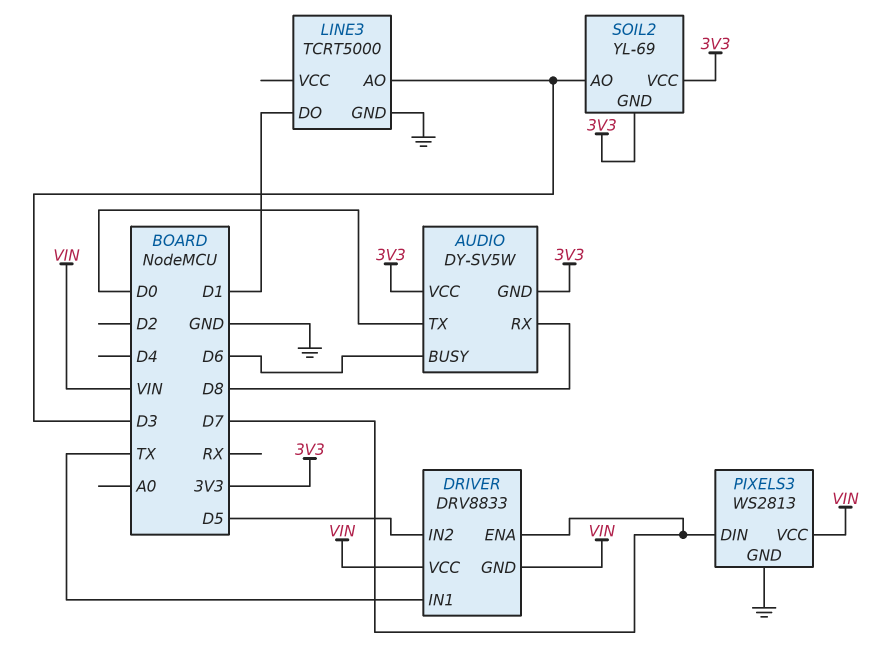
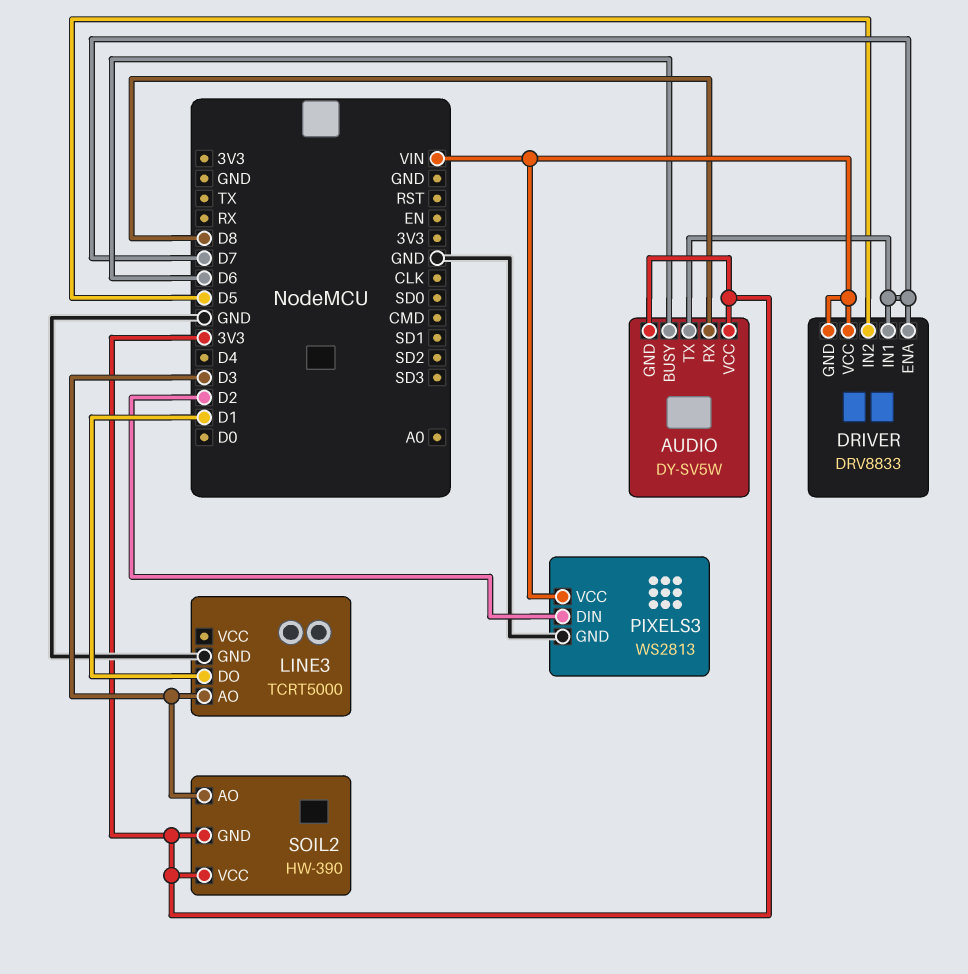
AUDIO pin TX: D0 -> D7
DRIVER pin IN1: TX -> D7
PIXELS3 pin DIN: D7 -> D2
SOIL2: YL-69 -> HW-390

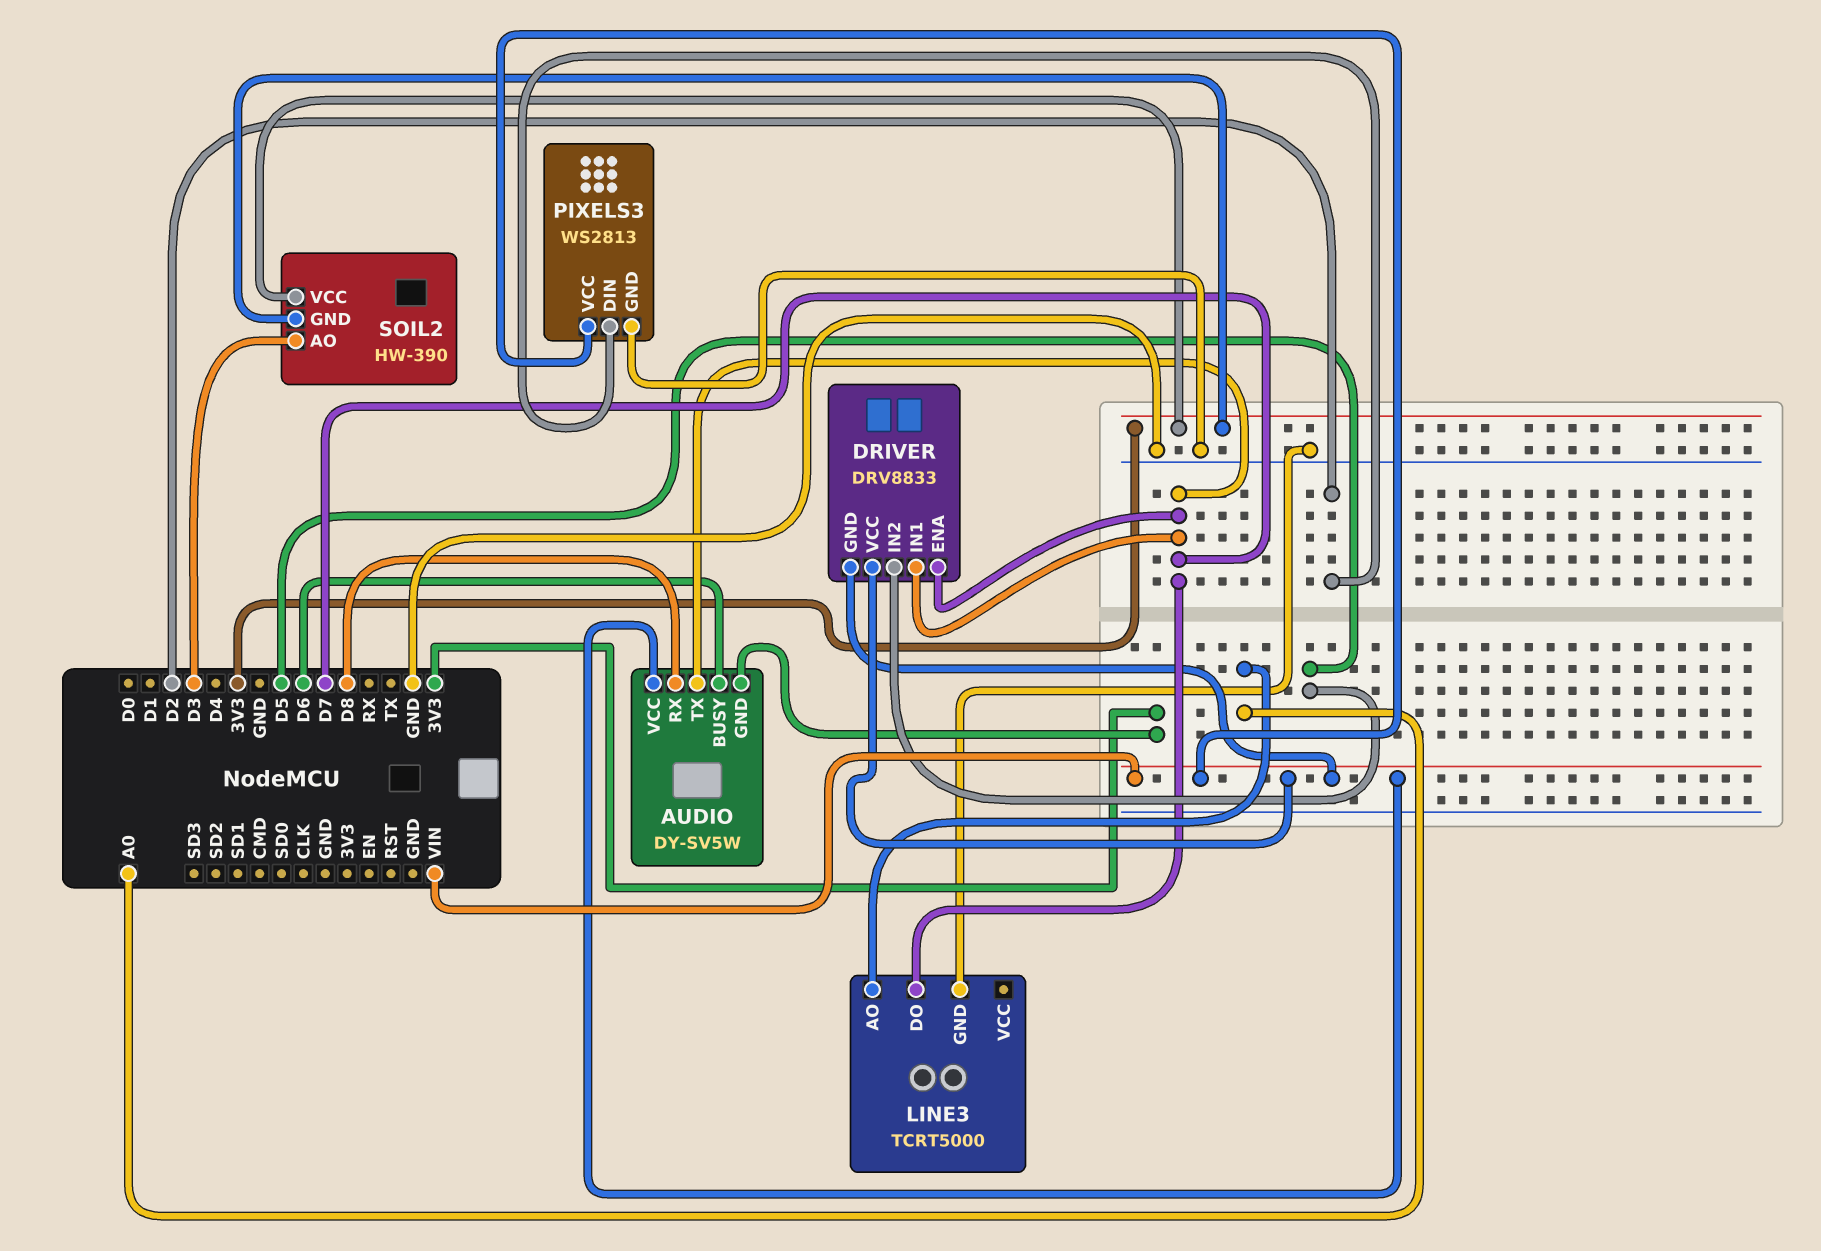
AUDIO pin VCC: 3V3 -> VIN
LINE3 pin AO: D3 -> A0
LINE3 pin DO: D1 -> D7

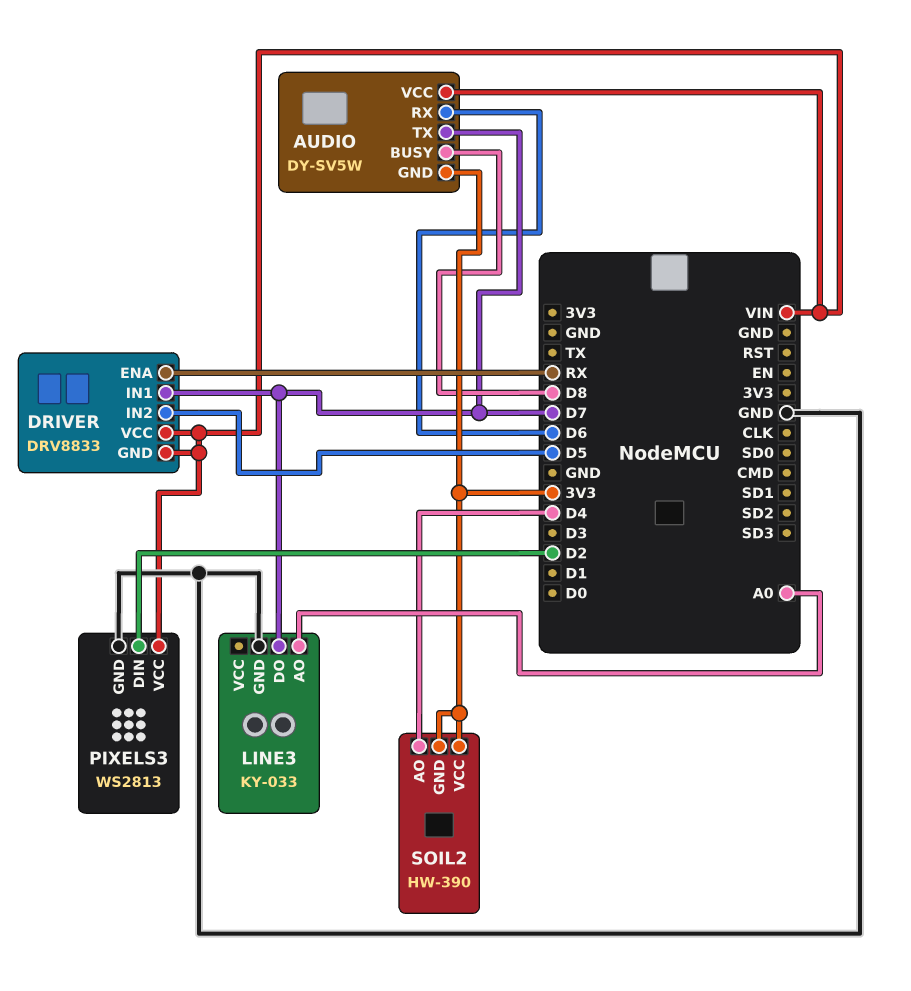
AUDIO pin BUSY: D6 -> D8
AUDIO pin RX: D8 -> D6
DRIVER pin ENA: D7 -> RX
LINE3: TCRT5000 -> KY-033
SOIL2 pin AO: D3 -> D4

